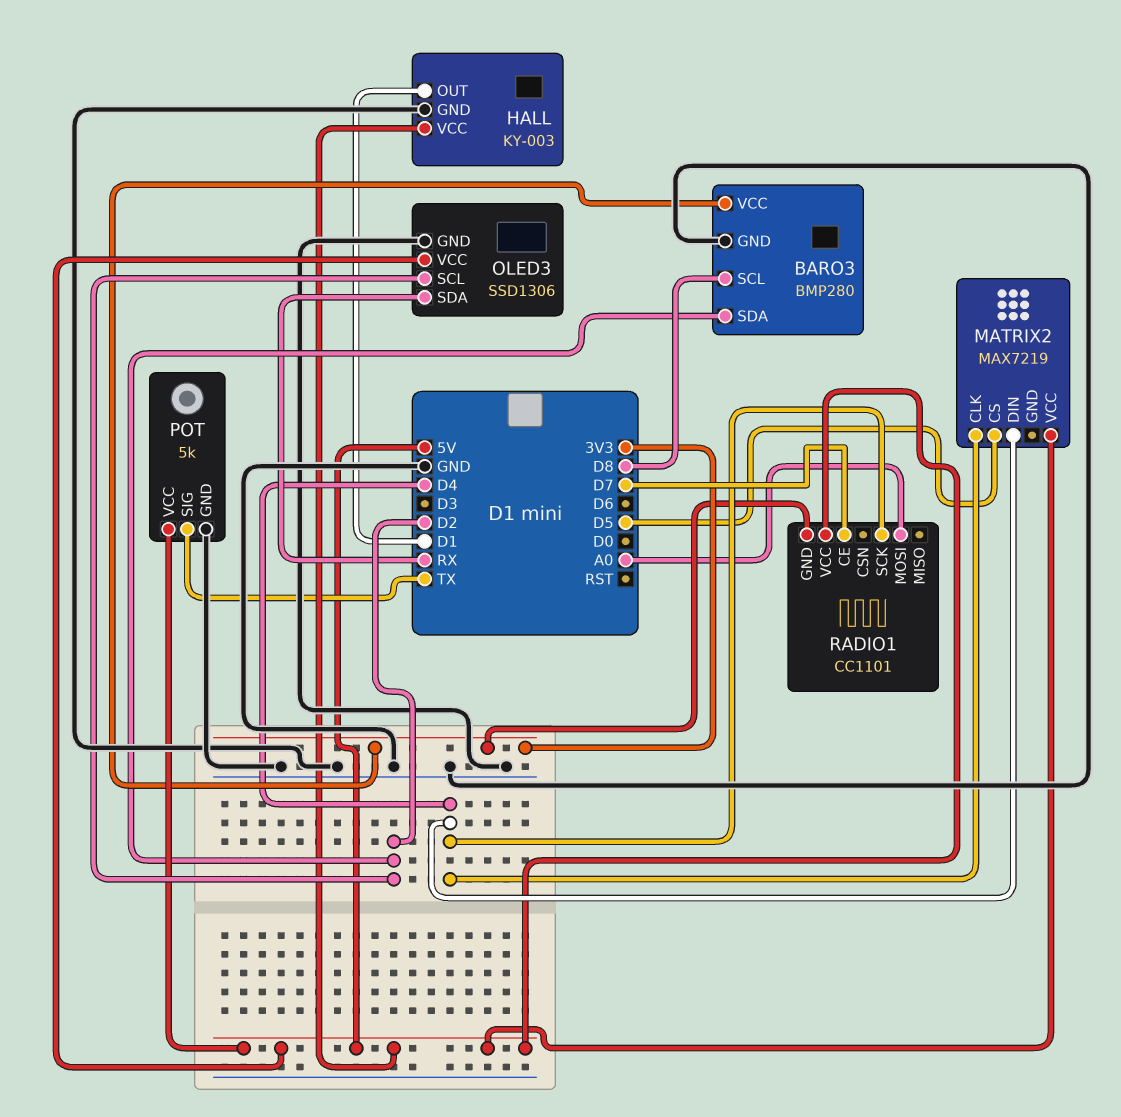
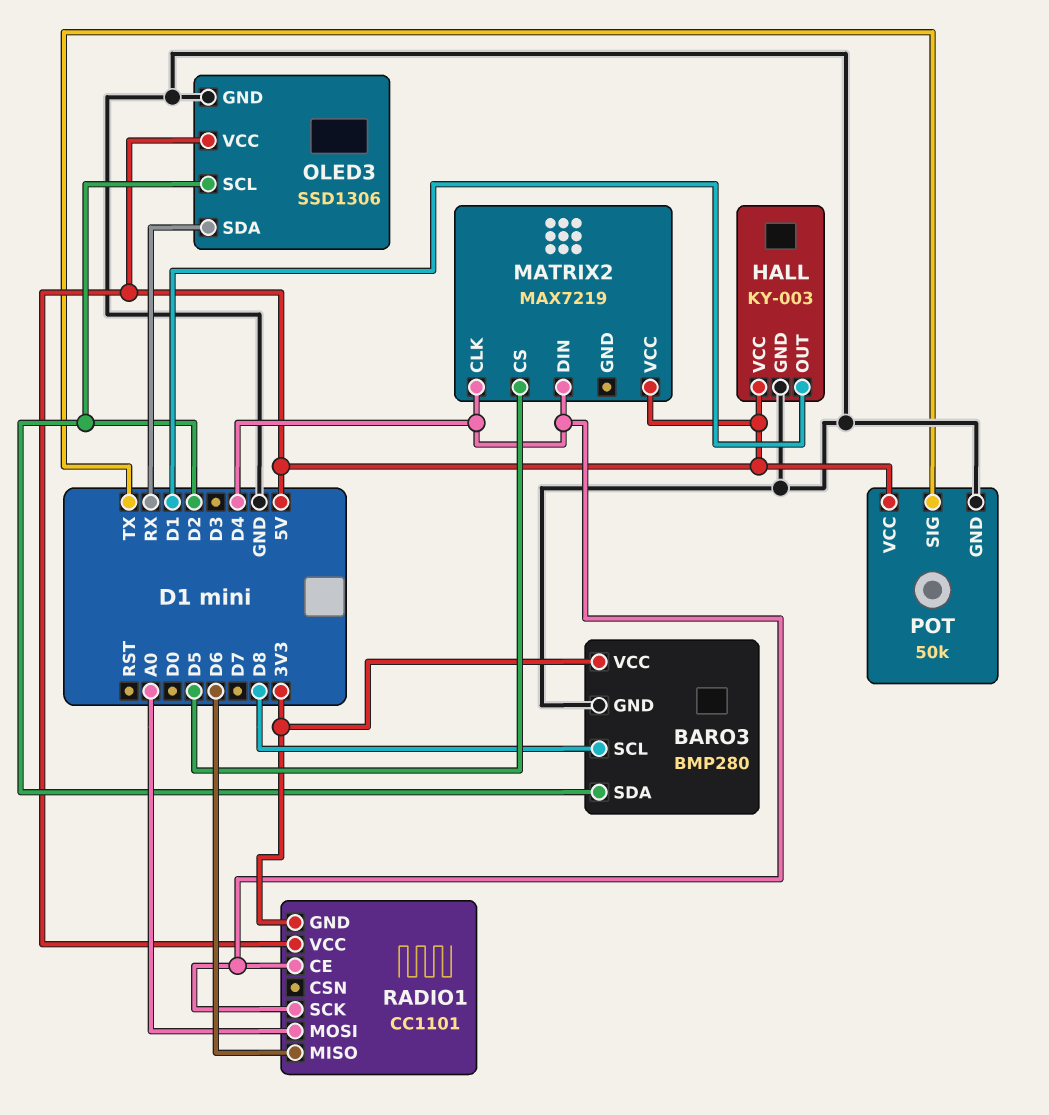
POT: 5k -> 50k
RADIO1 pin CE: D7 -> D4
RADIO1 pin MISO: none -> D6

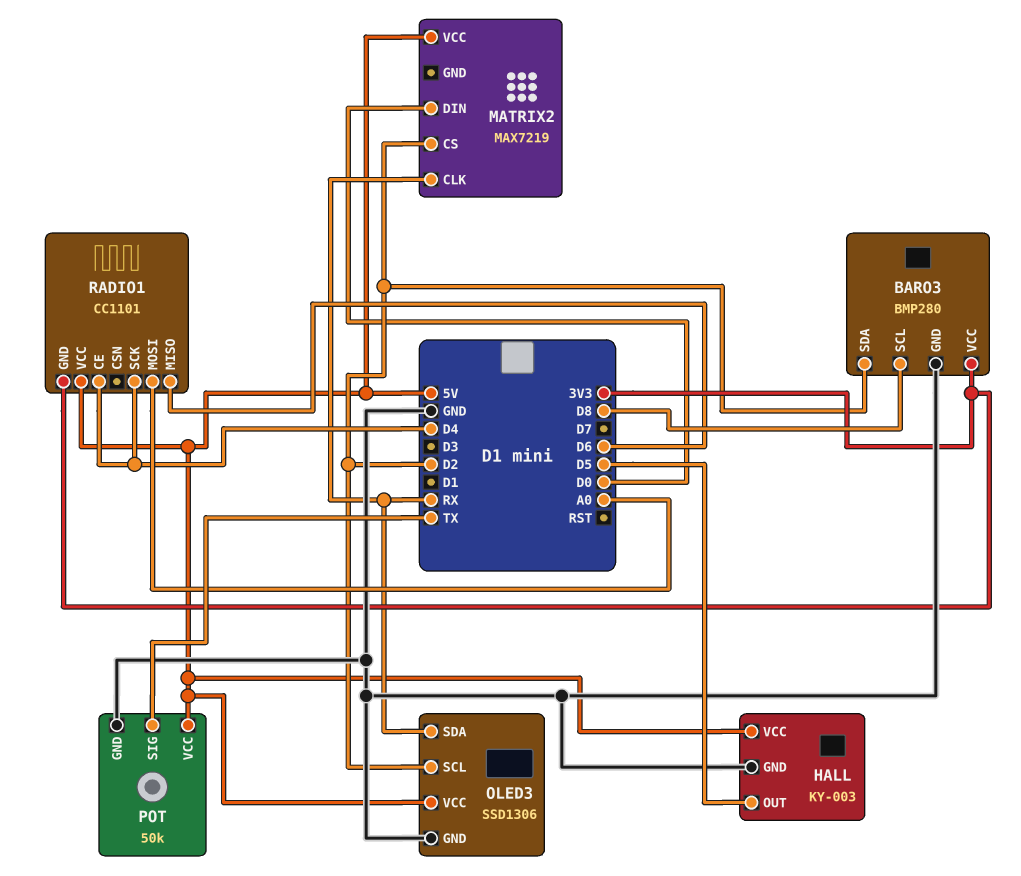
HALL pin OUT: D1 -> D5
MATRIX2 pin CLK: D4 -> RX
MATRIX2 pin CS: D5 -> D2
MATRIX2 pin DIN: D4 -> D0

